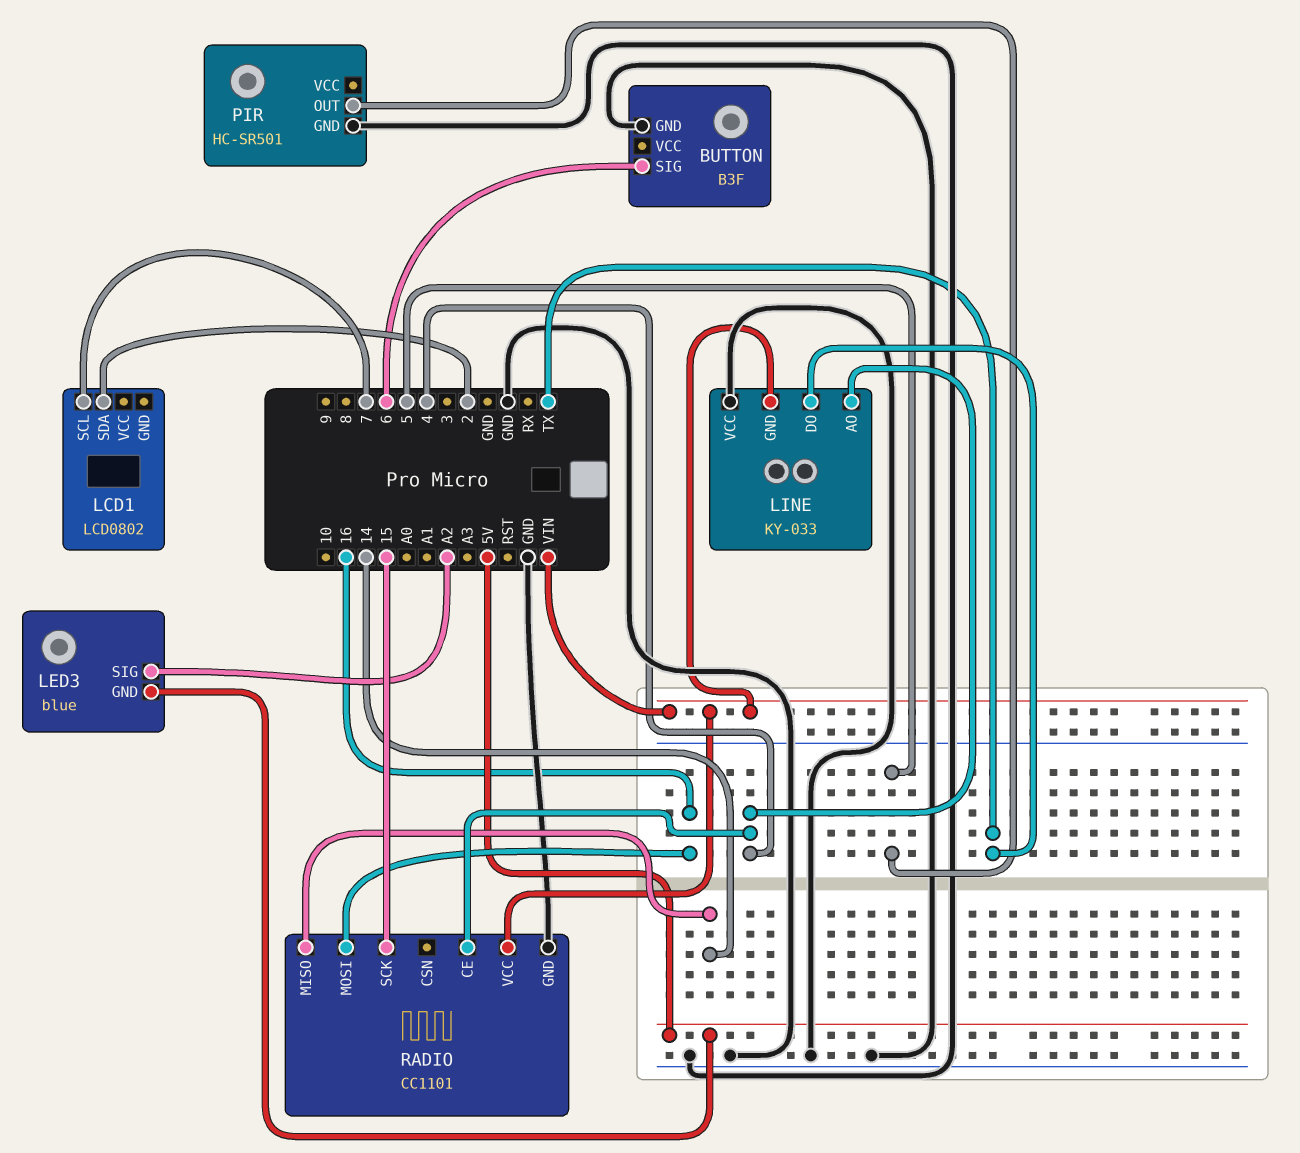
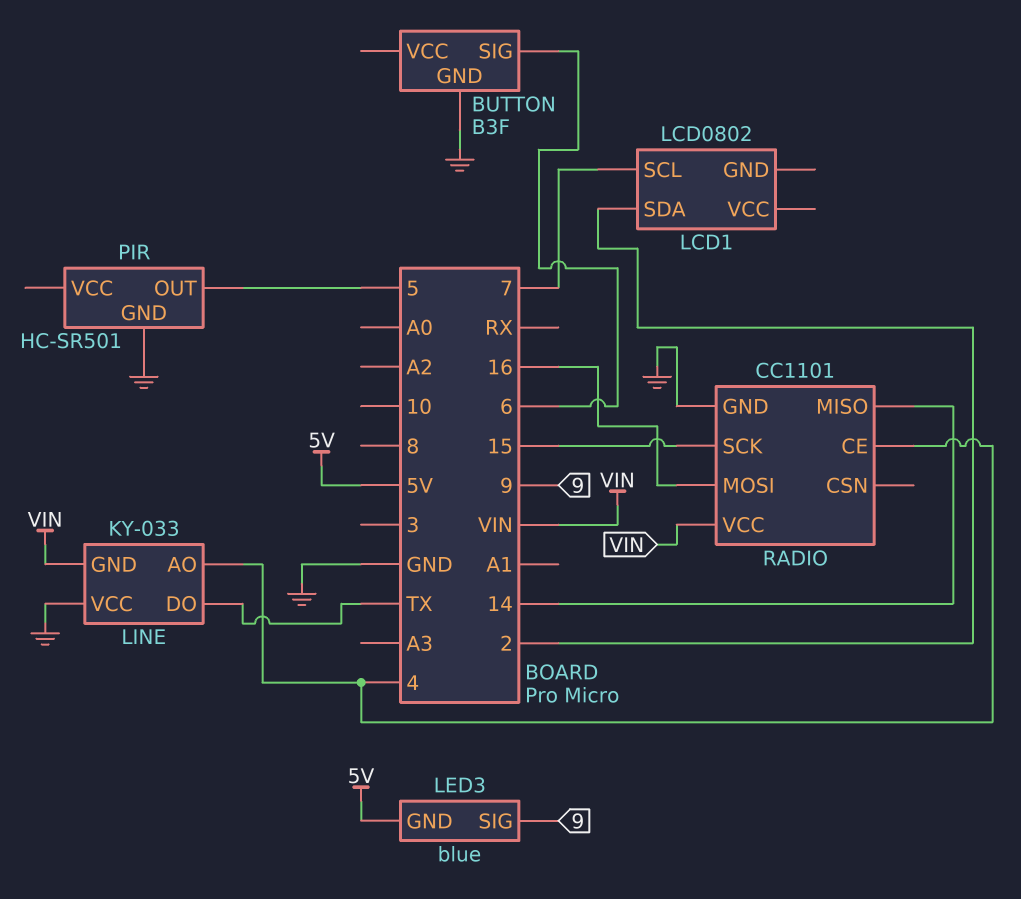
LED3 pin SIG: A2 -> 9

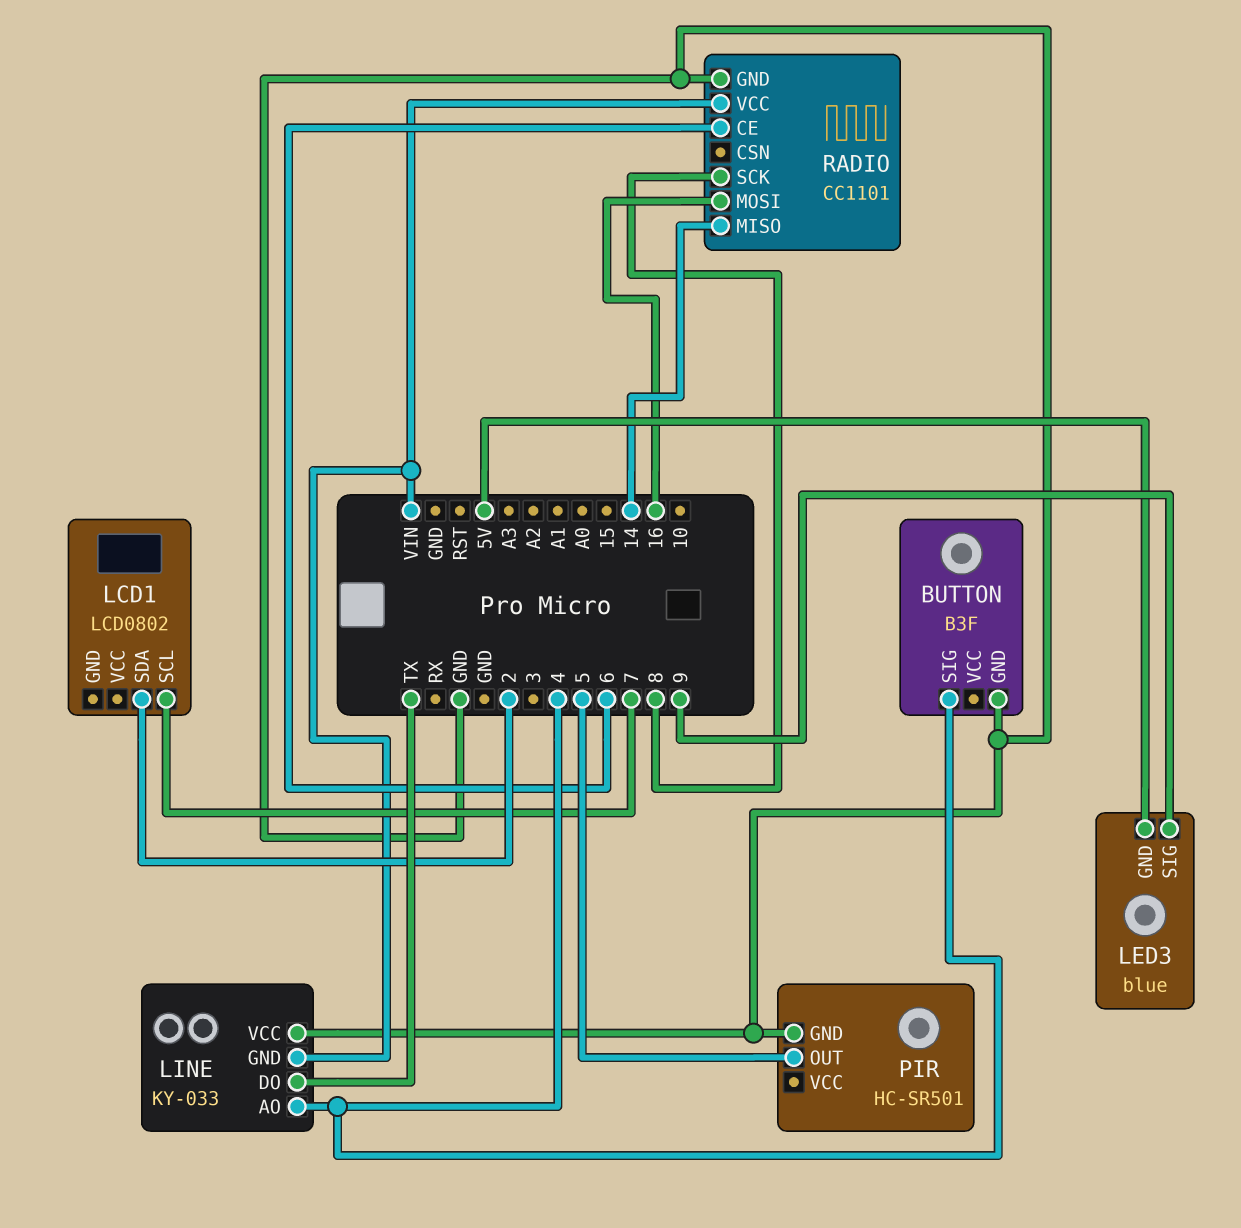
BUTTON pin SIG: 6 -> 4
RADIO pin CE: 4 -> 6
RADIO pin SCK: 15 -> 8

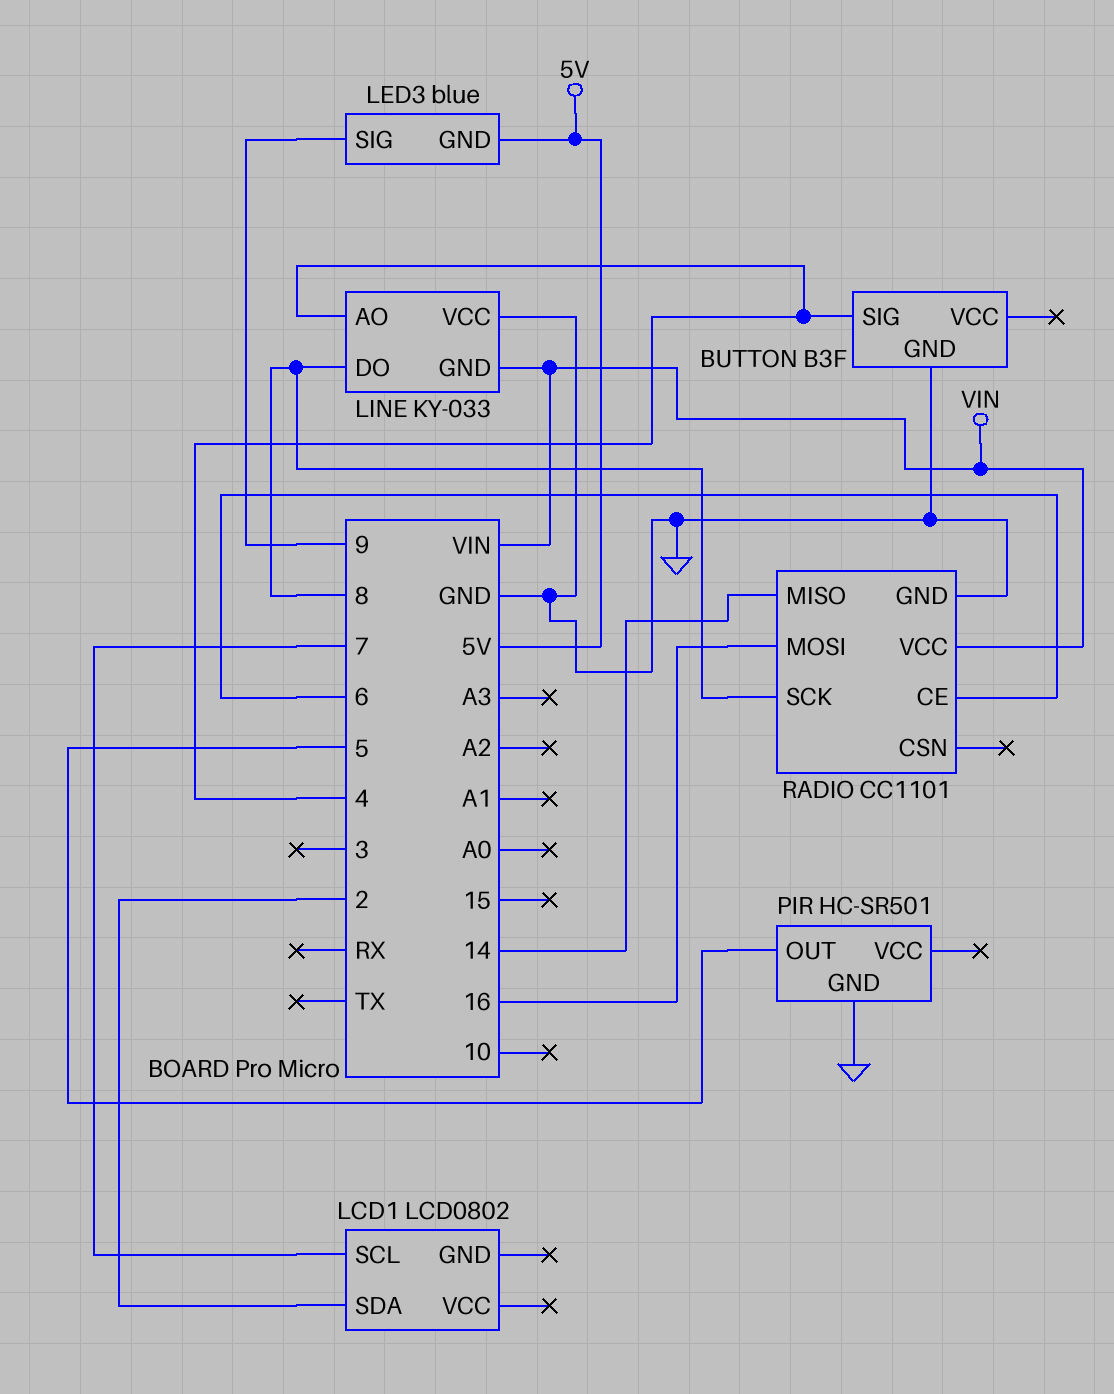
LINE pin DO: TX -> 8

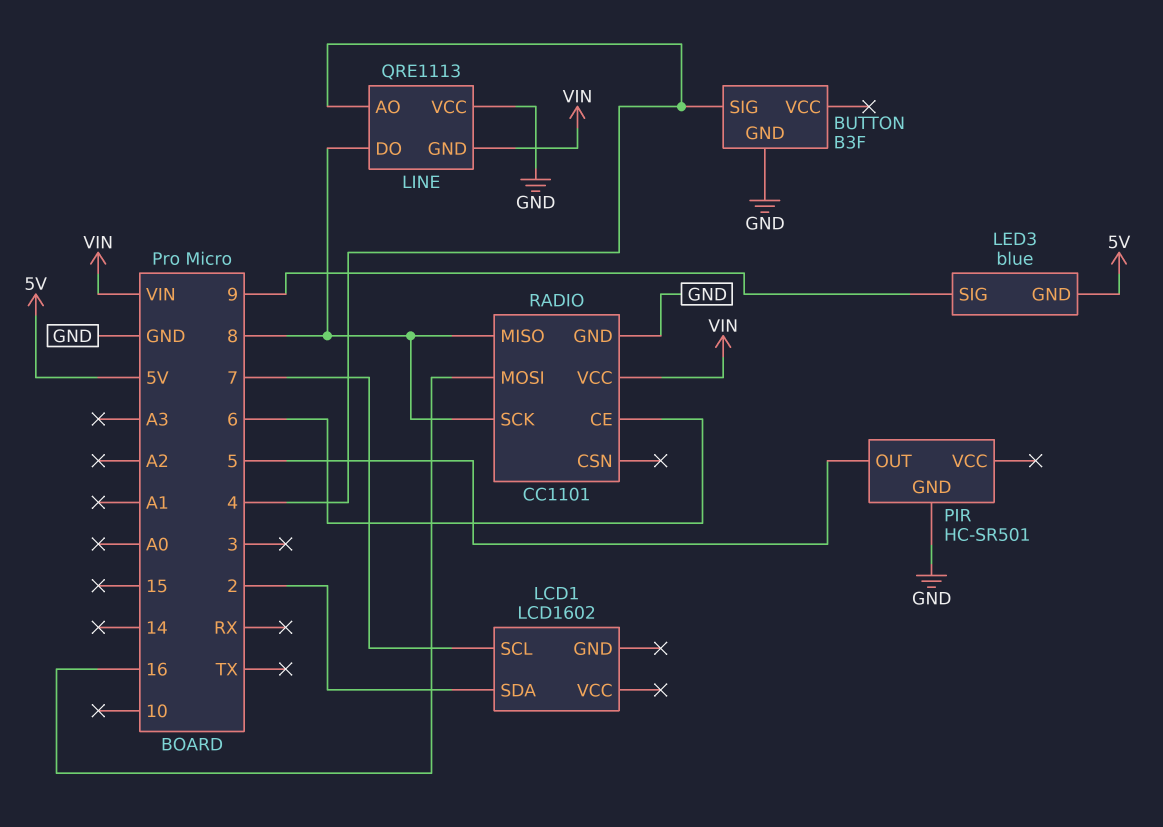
LCD1: LCD0802 -> LCD1602
LINE: KY-033 -> QRE1113
RADIO pin MISO: 14 -> 8

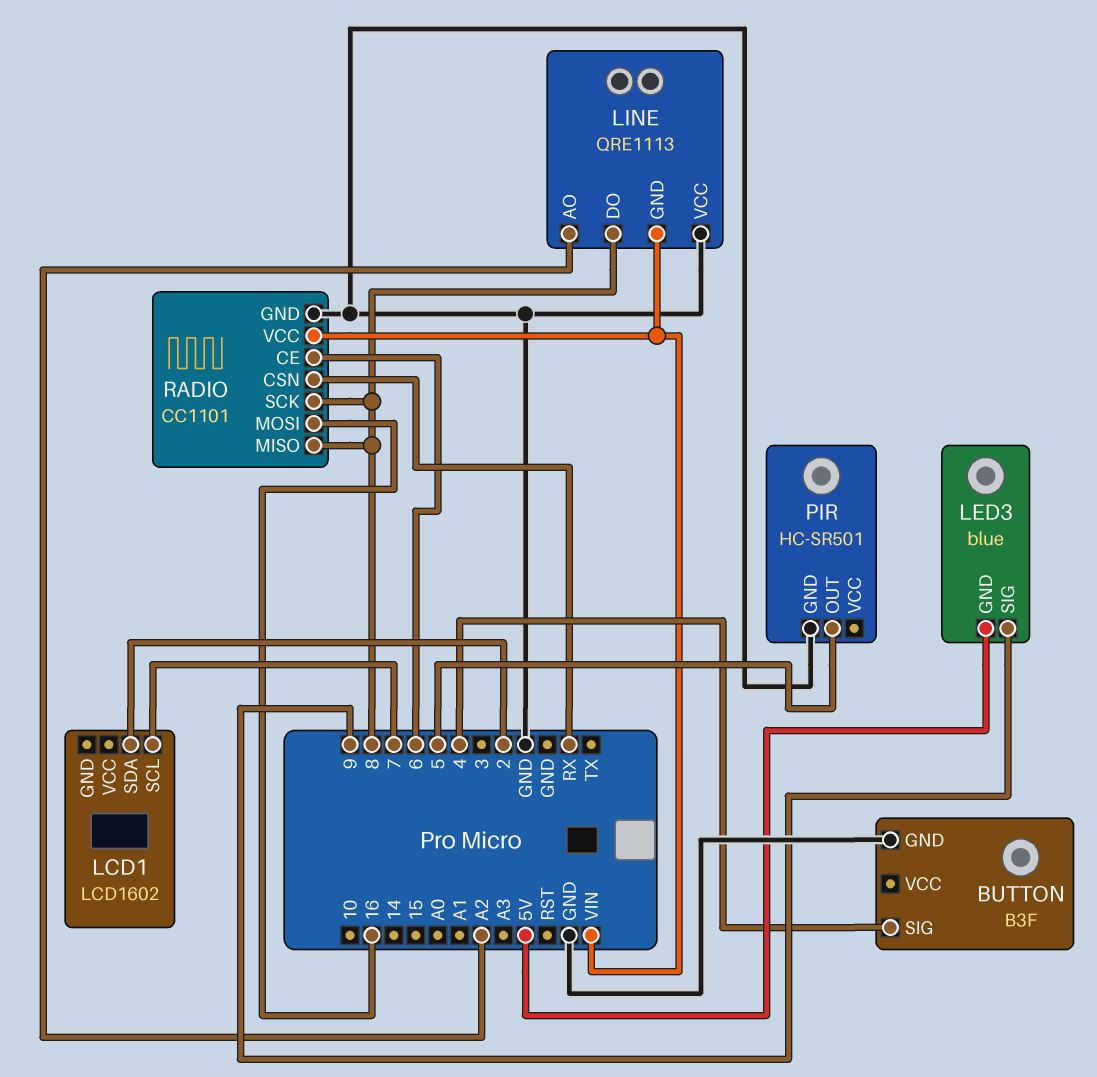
LINE pin AO: 4 -> A2
RADIO pin CSN: none -> RX

